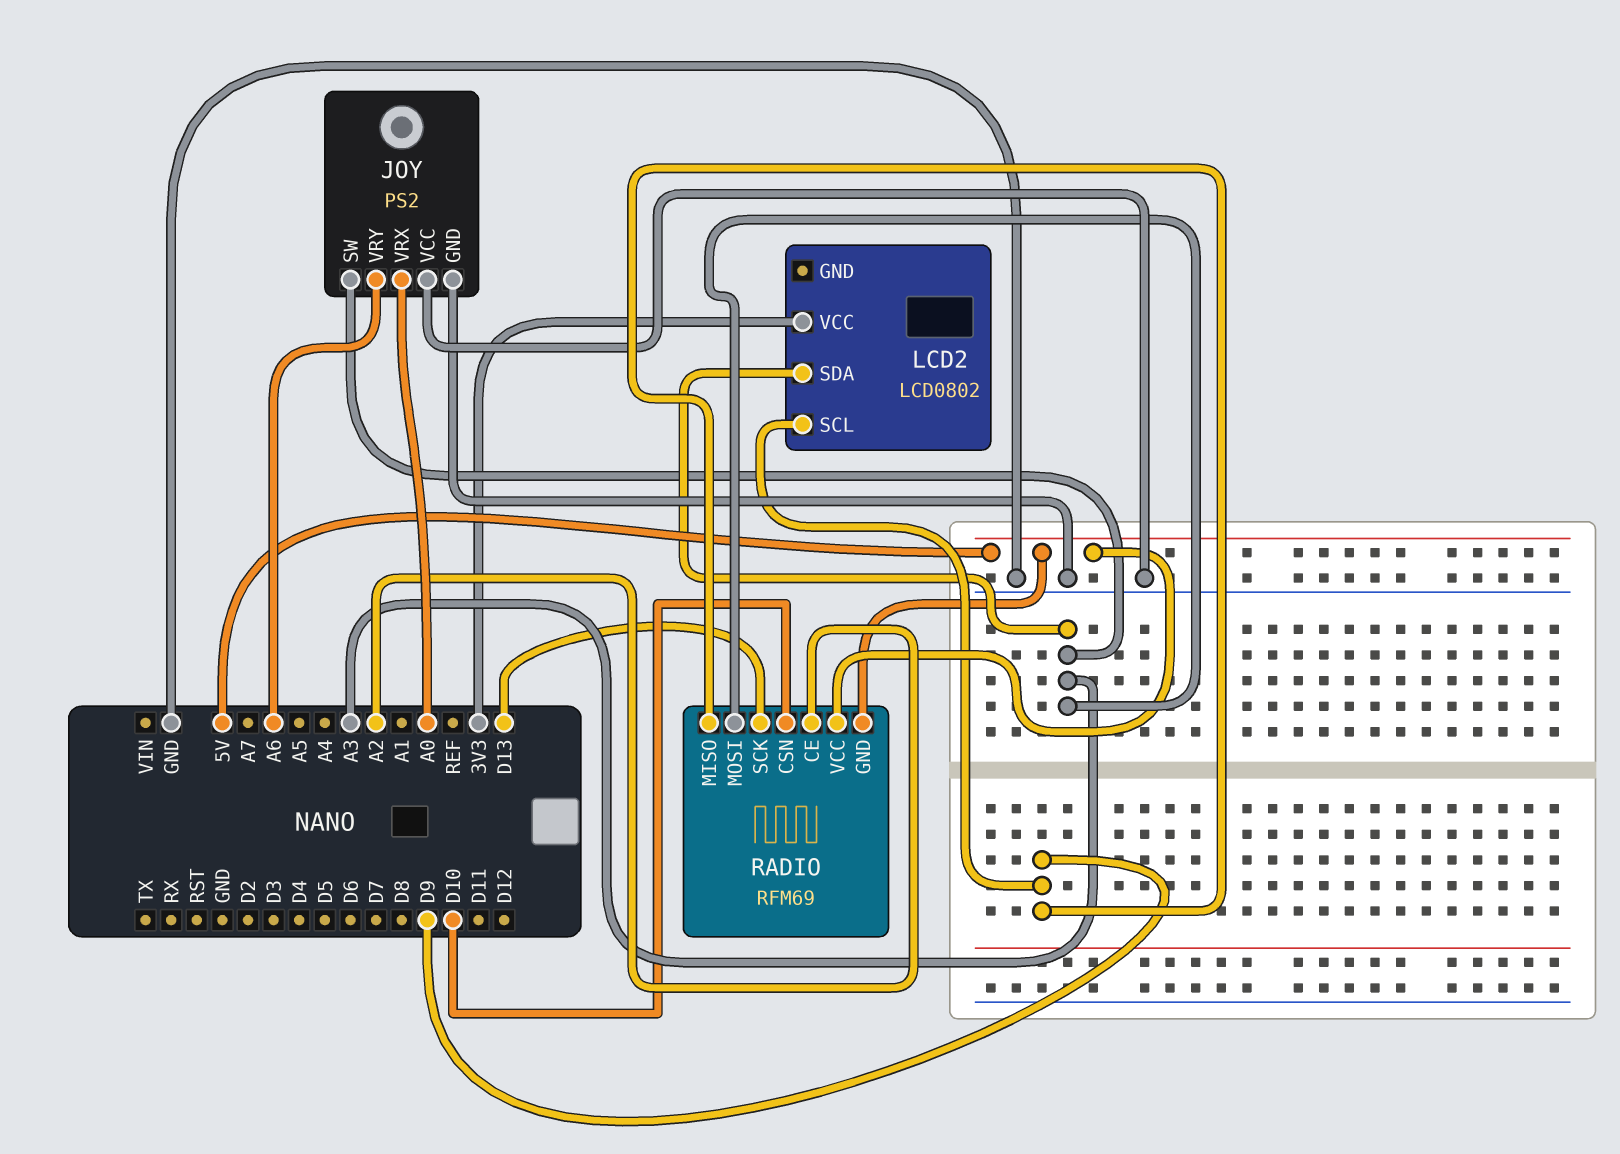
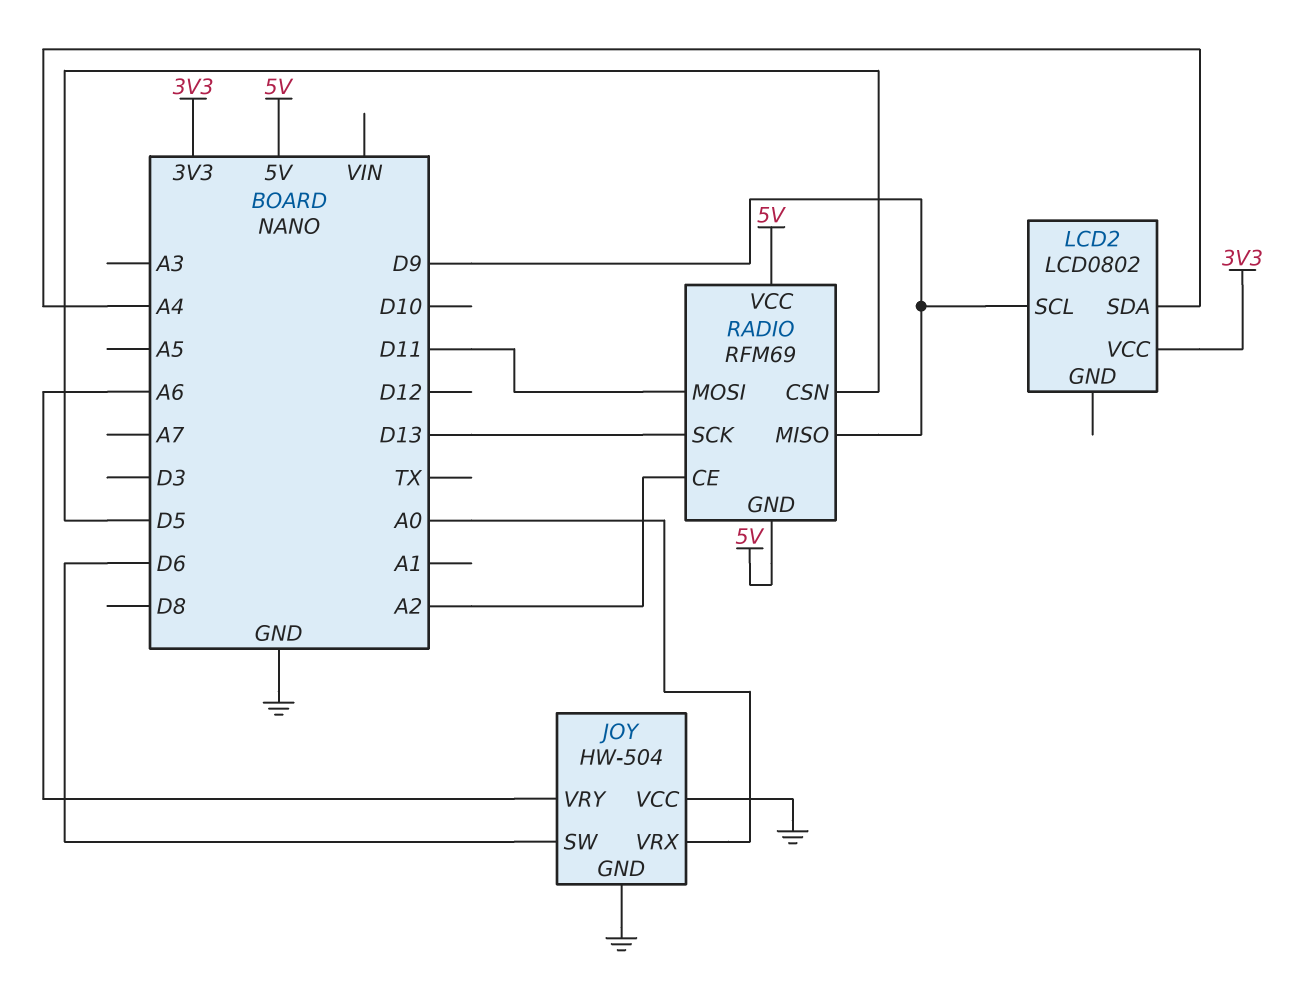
JOY: PS2 -> HW-504
JOY pin SW: A3 -> D6
LCD2 pin SDA: A3 -> A4
RADIO pin CSN: D10 -> D5
RADIO pin MOSI: A3 -> D11

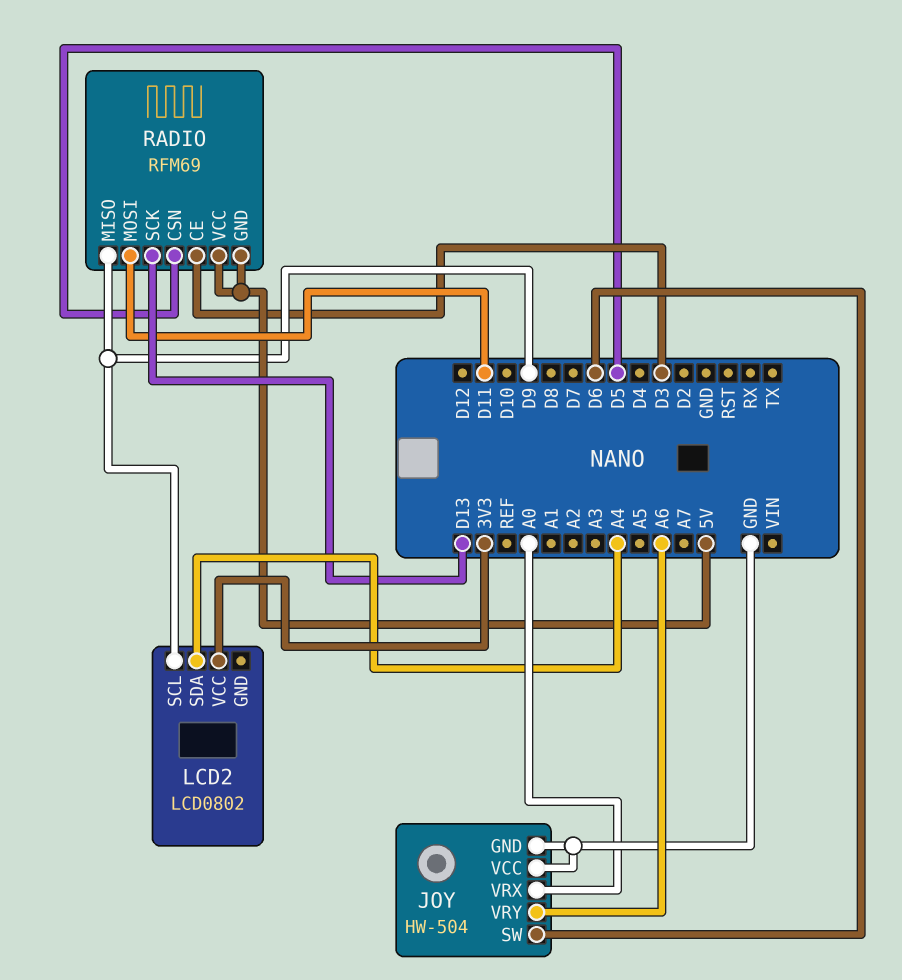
RADIO pin CE: A2 -> D3

